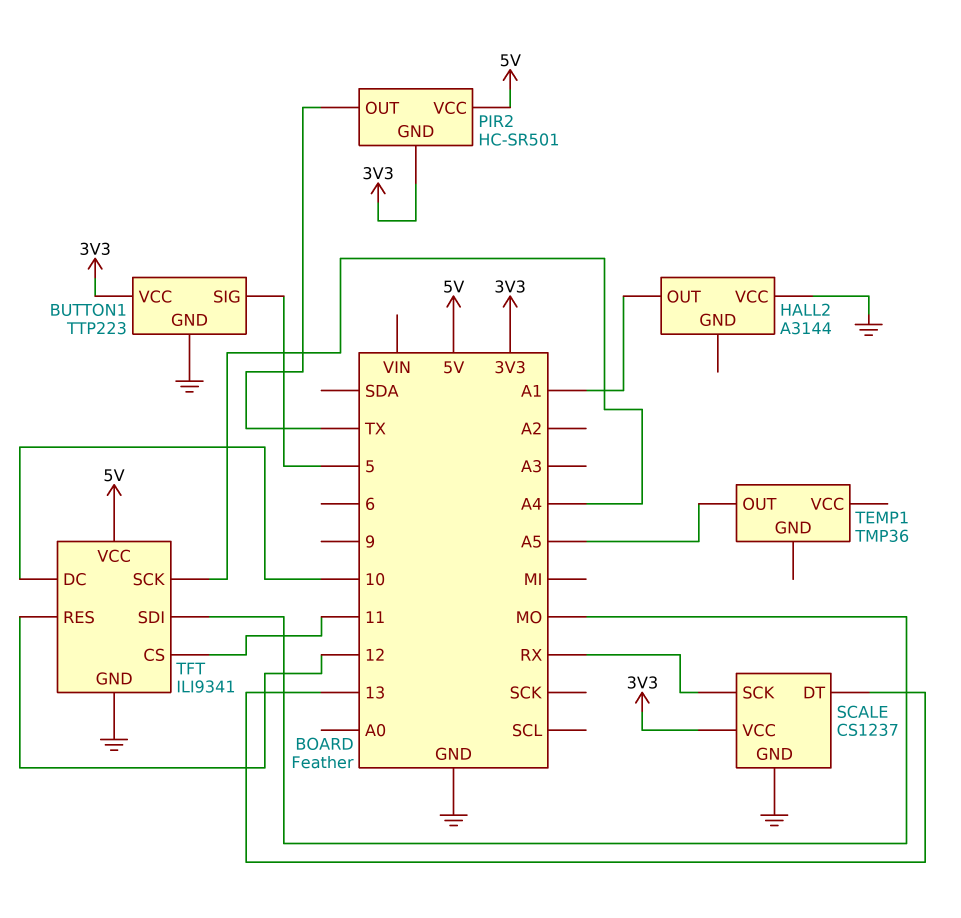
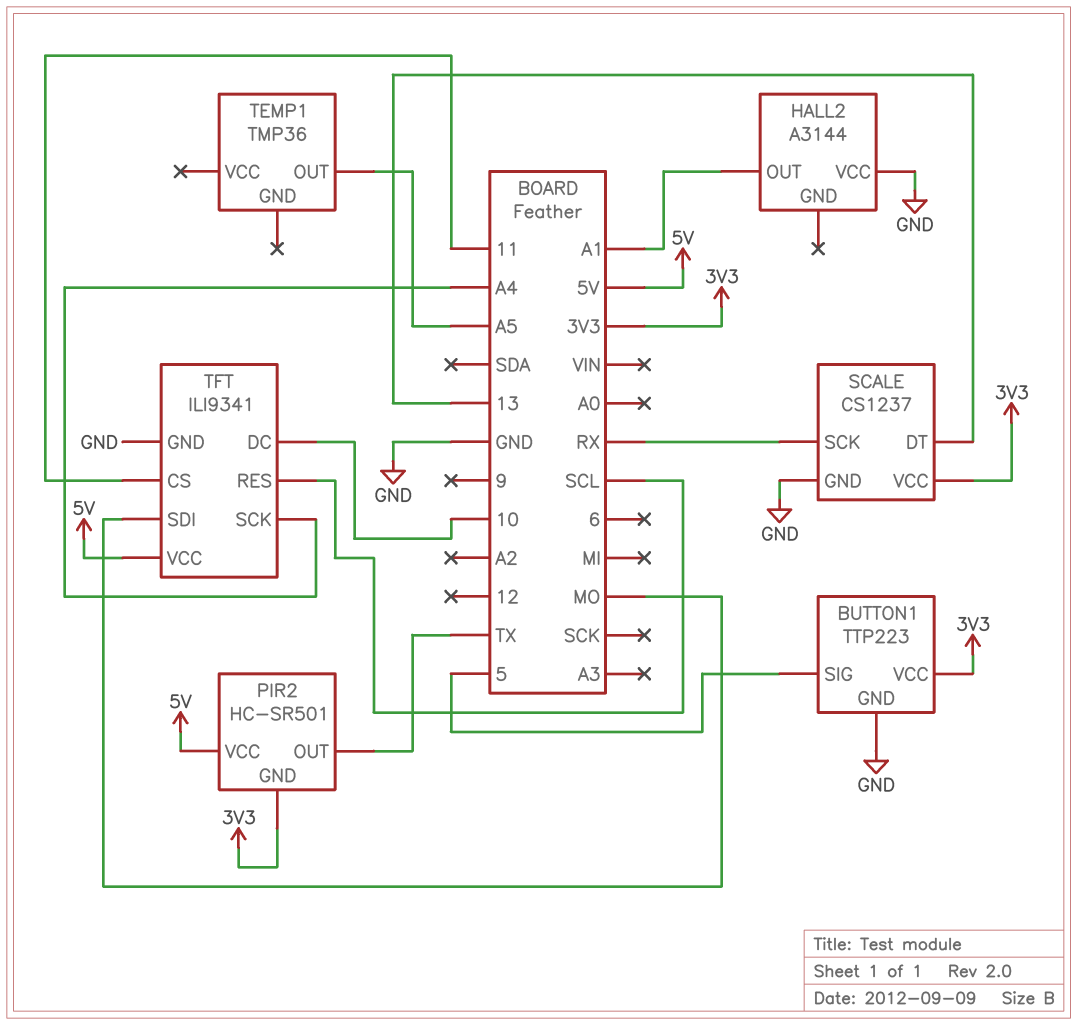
TFT pin RES: 12 -> SCL

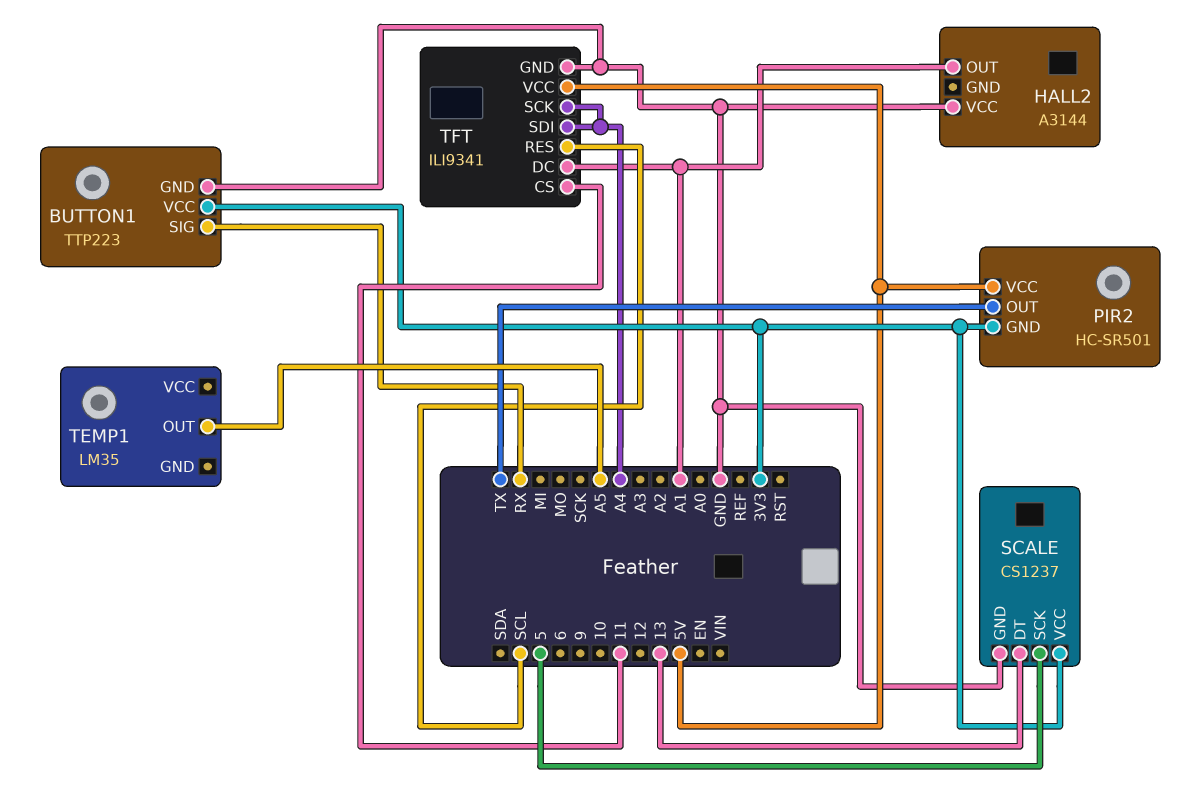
BUTTON1 pin SIG: 5 -> RX
SCALE pin SCK: RX -> 5
TEMP1: TMP36 -> LM35
TFT pin DC: 10 -> A1
TFT pin SDI: MO -> A4

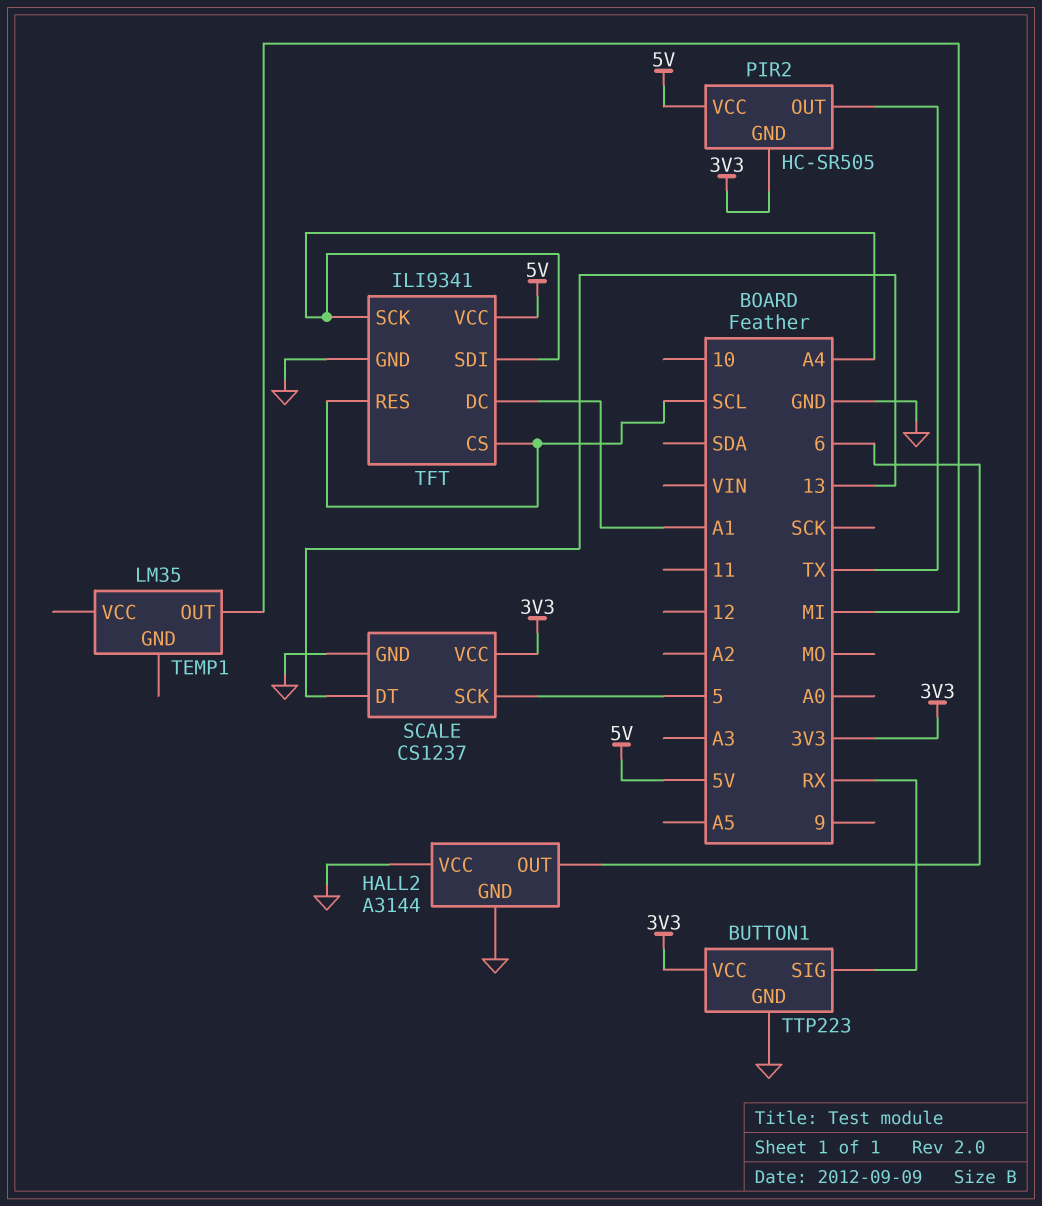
HALL2 pin GND: none -> GND
HALL2 pin OUT: A1 -> 6
PIR2: HC-SR501 -> HC-SR505
TEMP1 pin OUT: A5 -> MI
TFT pin CS: 11 -> SCL

